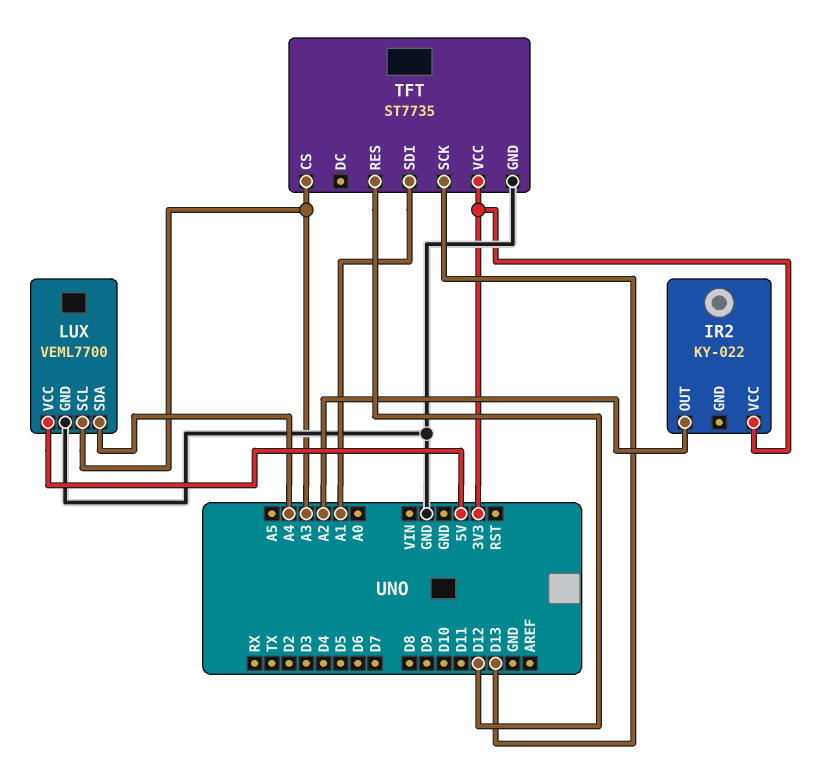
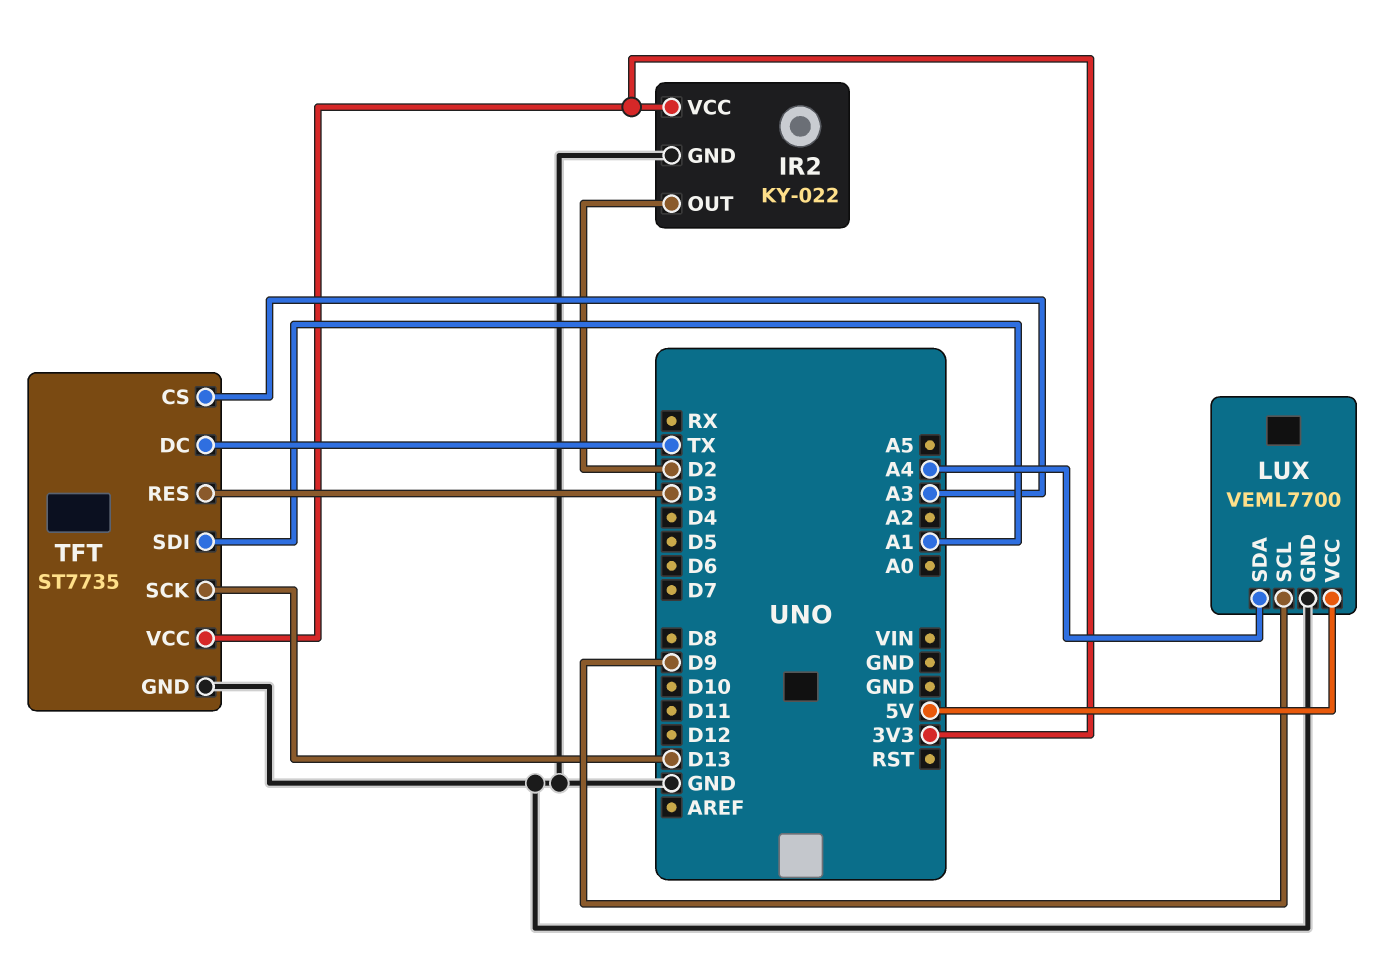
IR2 pin GND: none -> GND
IR2 pin OUT: A2 -> D2
LUX pin SCL: A3 -> D9
TFT pin DC: none -> TX
TFT pin RES: D12 -> D3

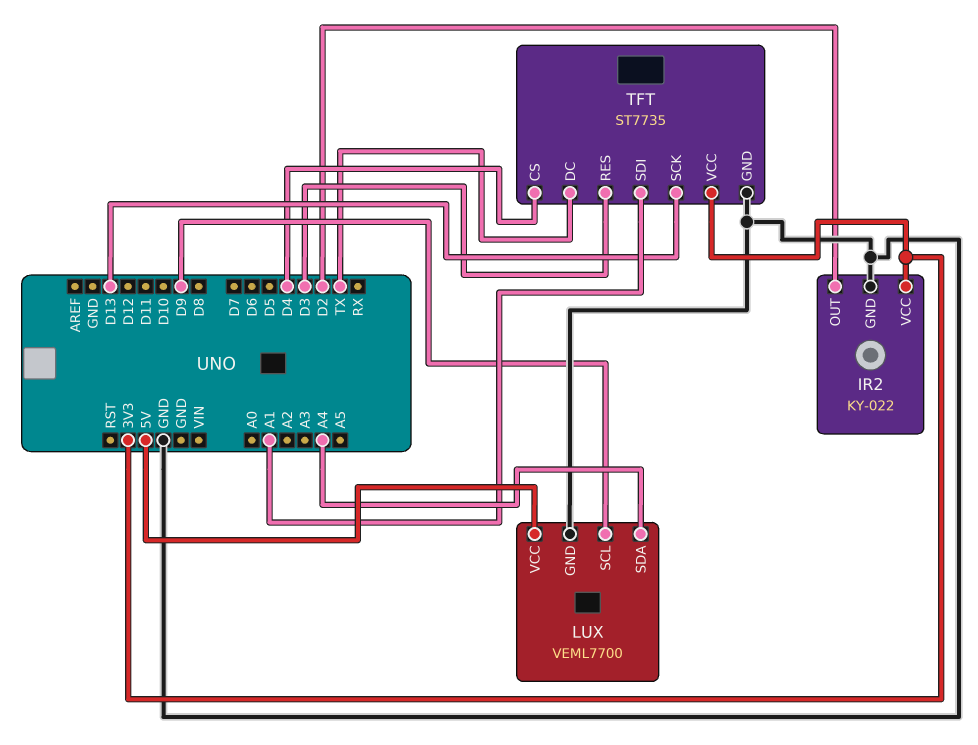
TFT pin CS: A3 -> D4

